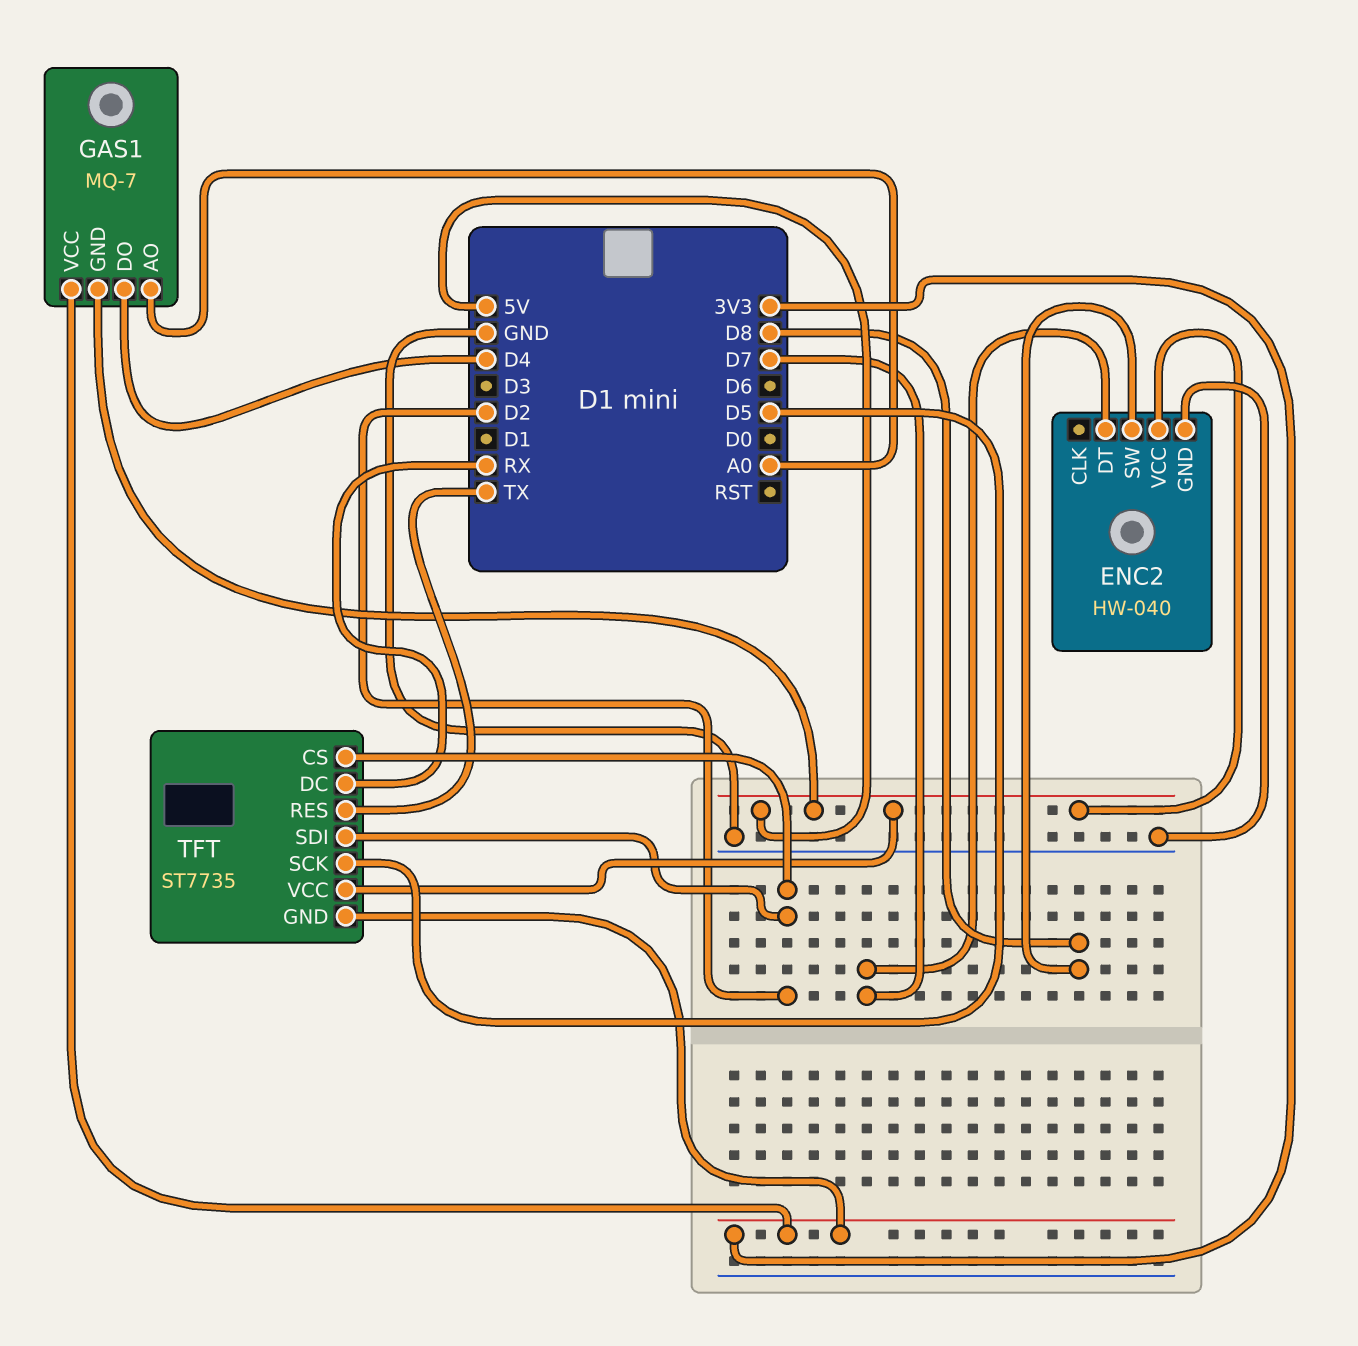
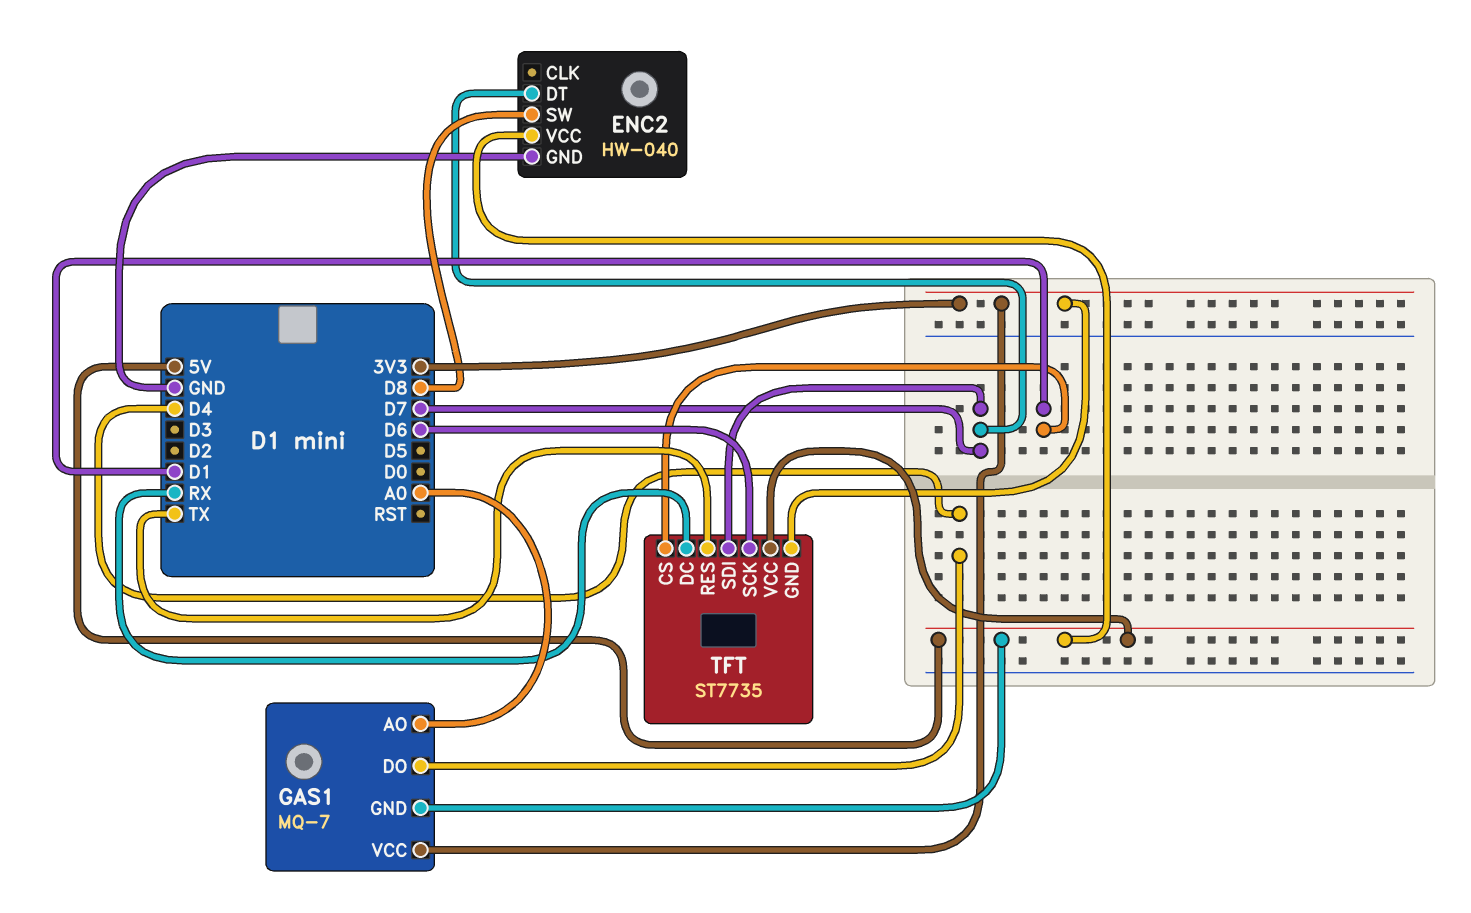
TFT pin CS: D2 -> D1
TFT pin SCK: D5 -> D6
TFT pin SDI: D2 -> D7

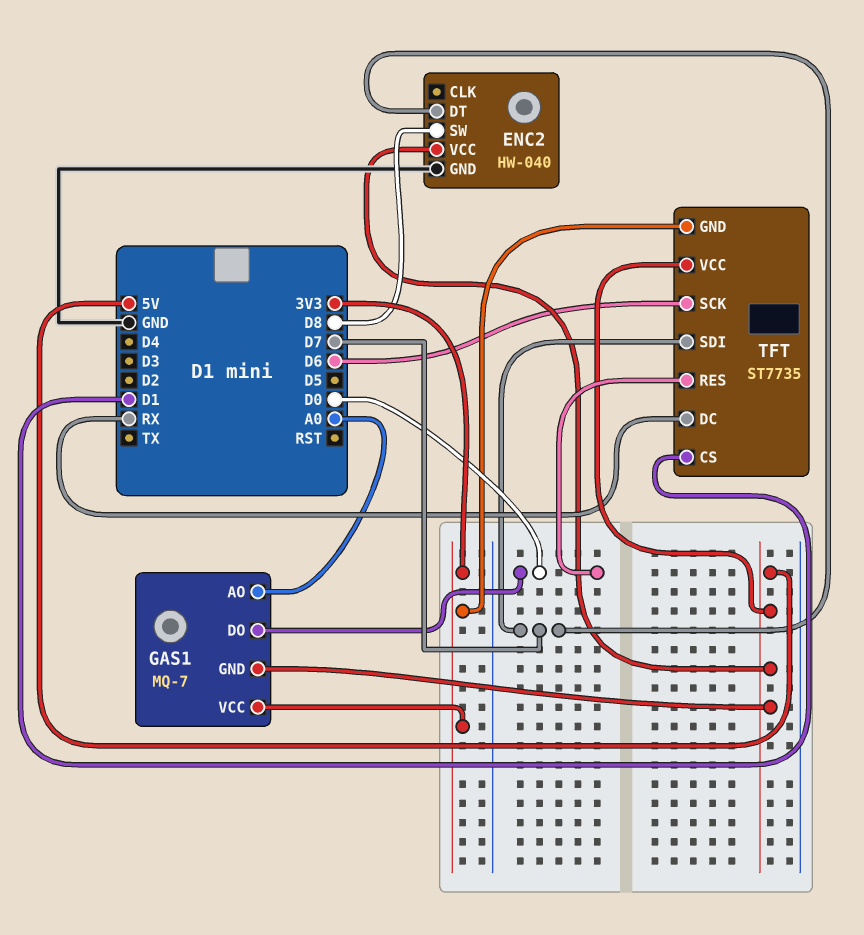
GAS1 pin DO: D4 -> D0
TFT pin RES: TX -> D0

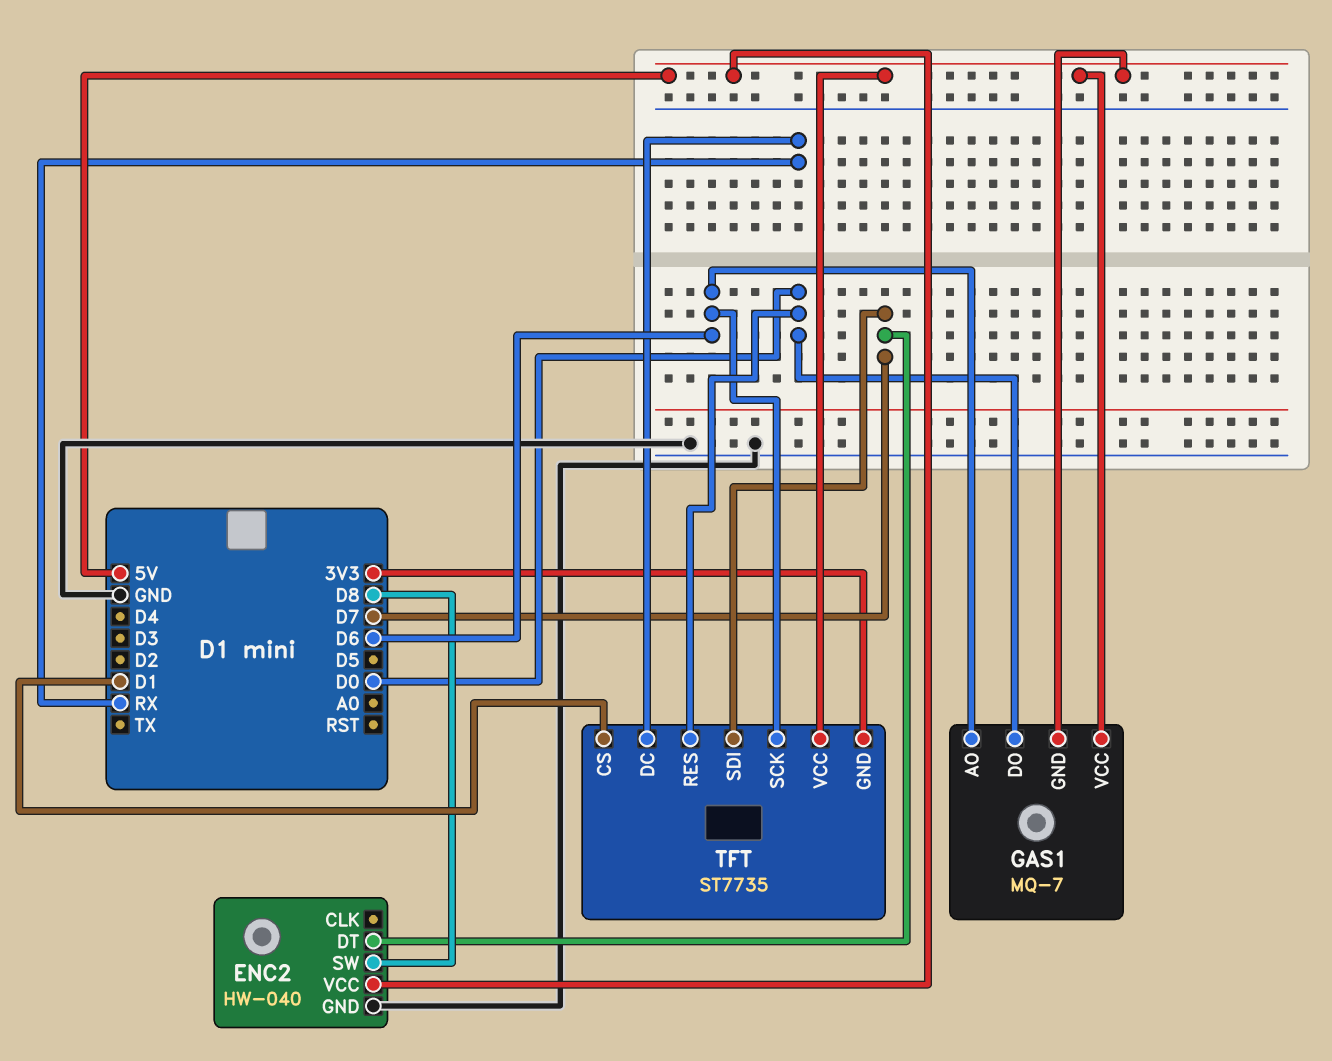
GAS1 pin AO: A0 -> D6
GAS1 pin VCC: 3V3 -> 5V

